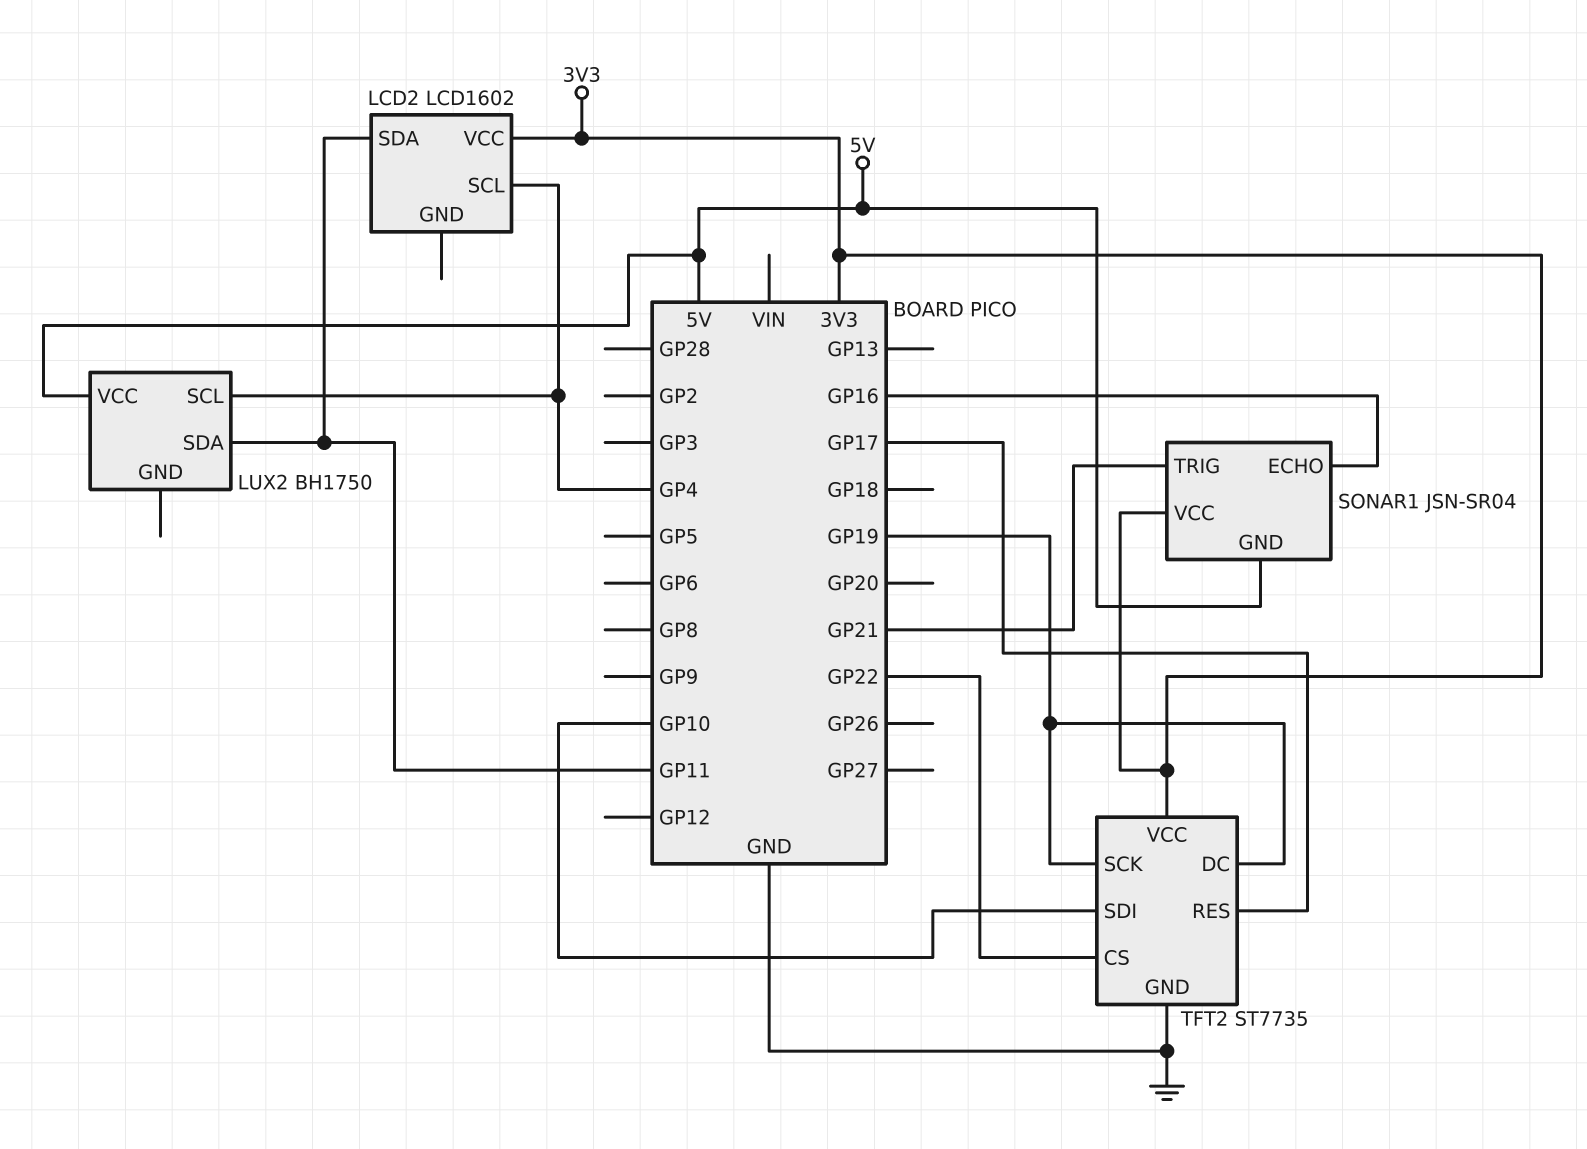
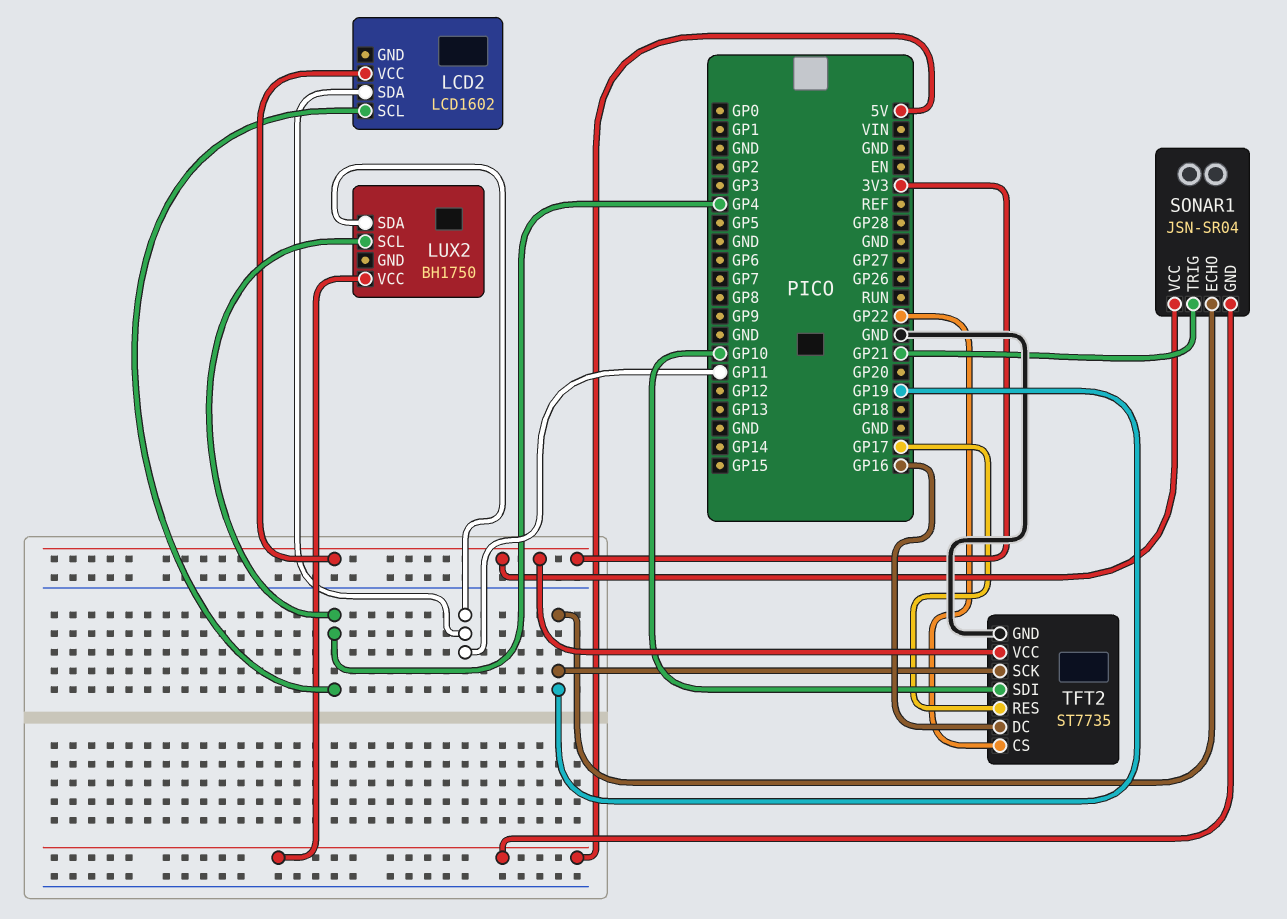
SONAR1 pin ECHO: GP16 -> GP19
TFT2 pin DC: GP19 -> GP16

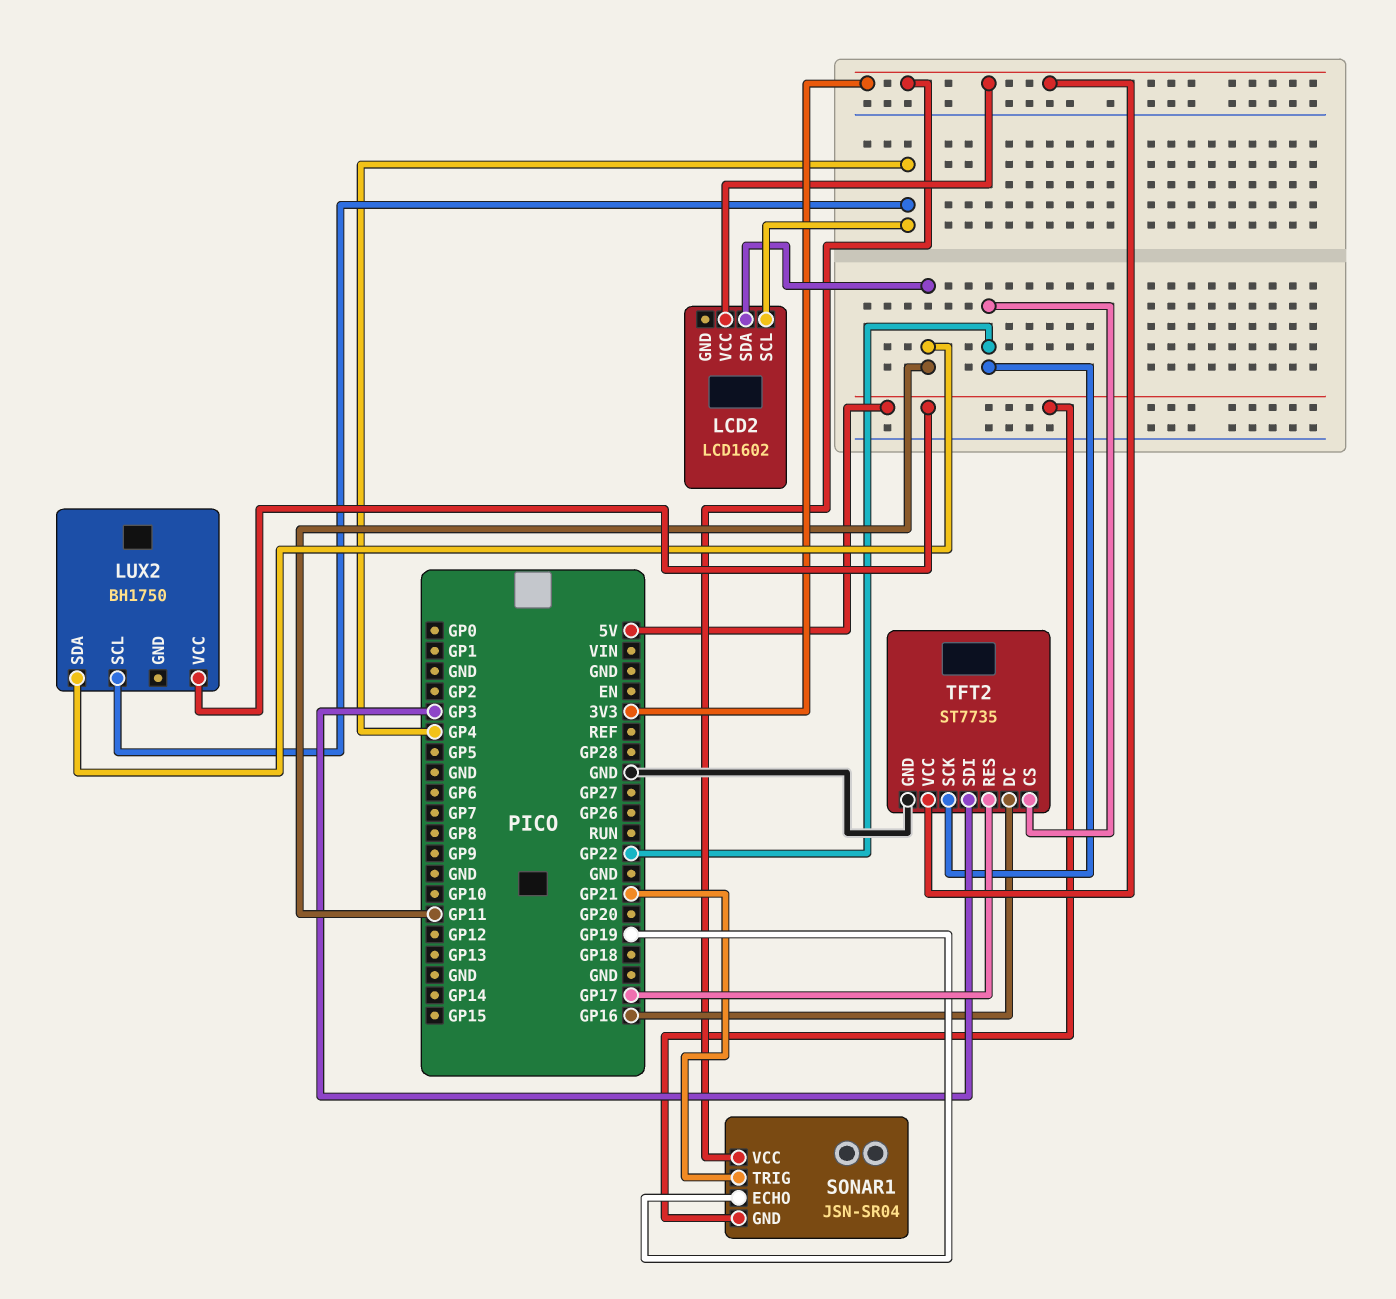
TFT2 pin SCK: GP19 -> GP22
TFT2 pin SDI: GP10 -> GP3

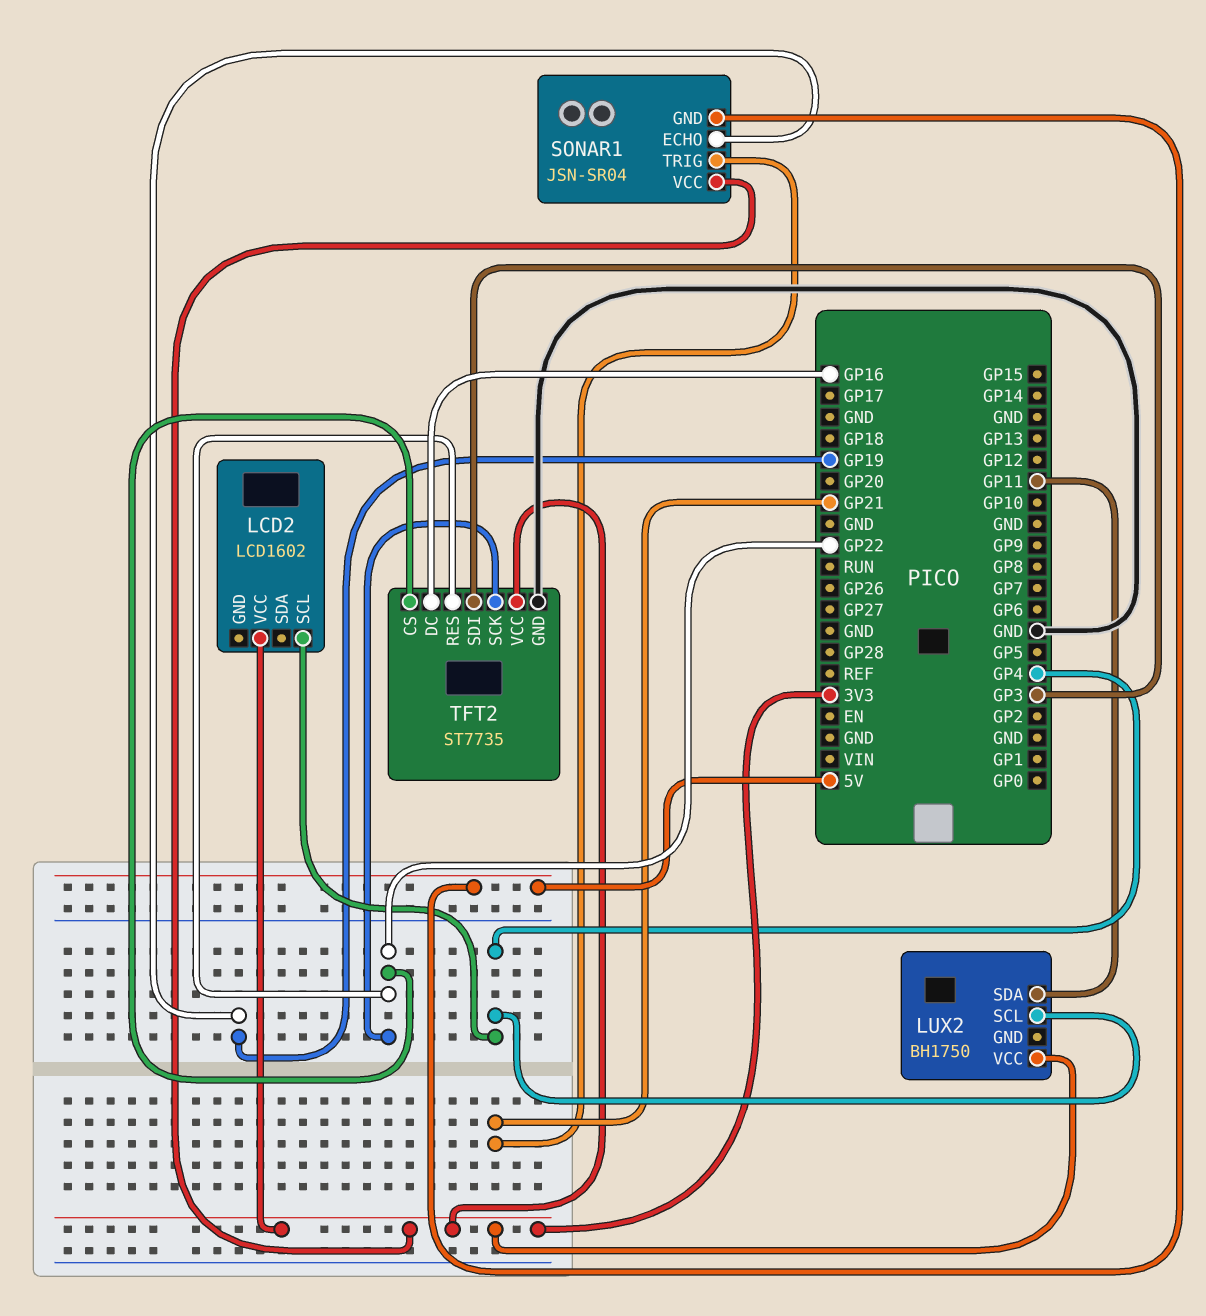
LCD2 pin SDA: GP11 -> none
LUX2 pin VCC: 5V -> 3V3
TFT2 pin RES: GP17 -> GP22

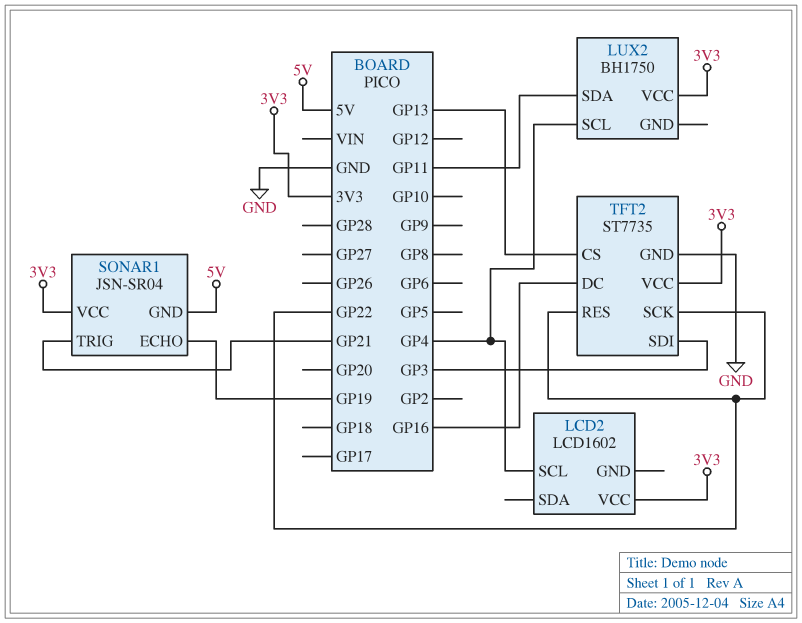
TFT2 pin CS: GP22 -> GP13

